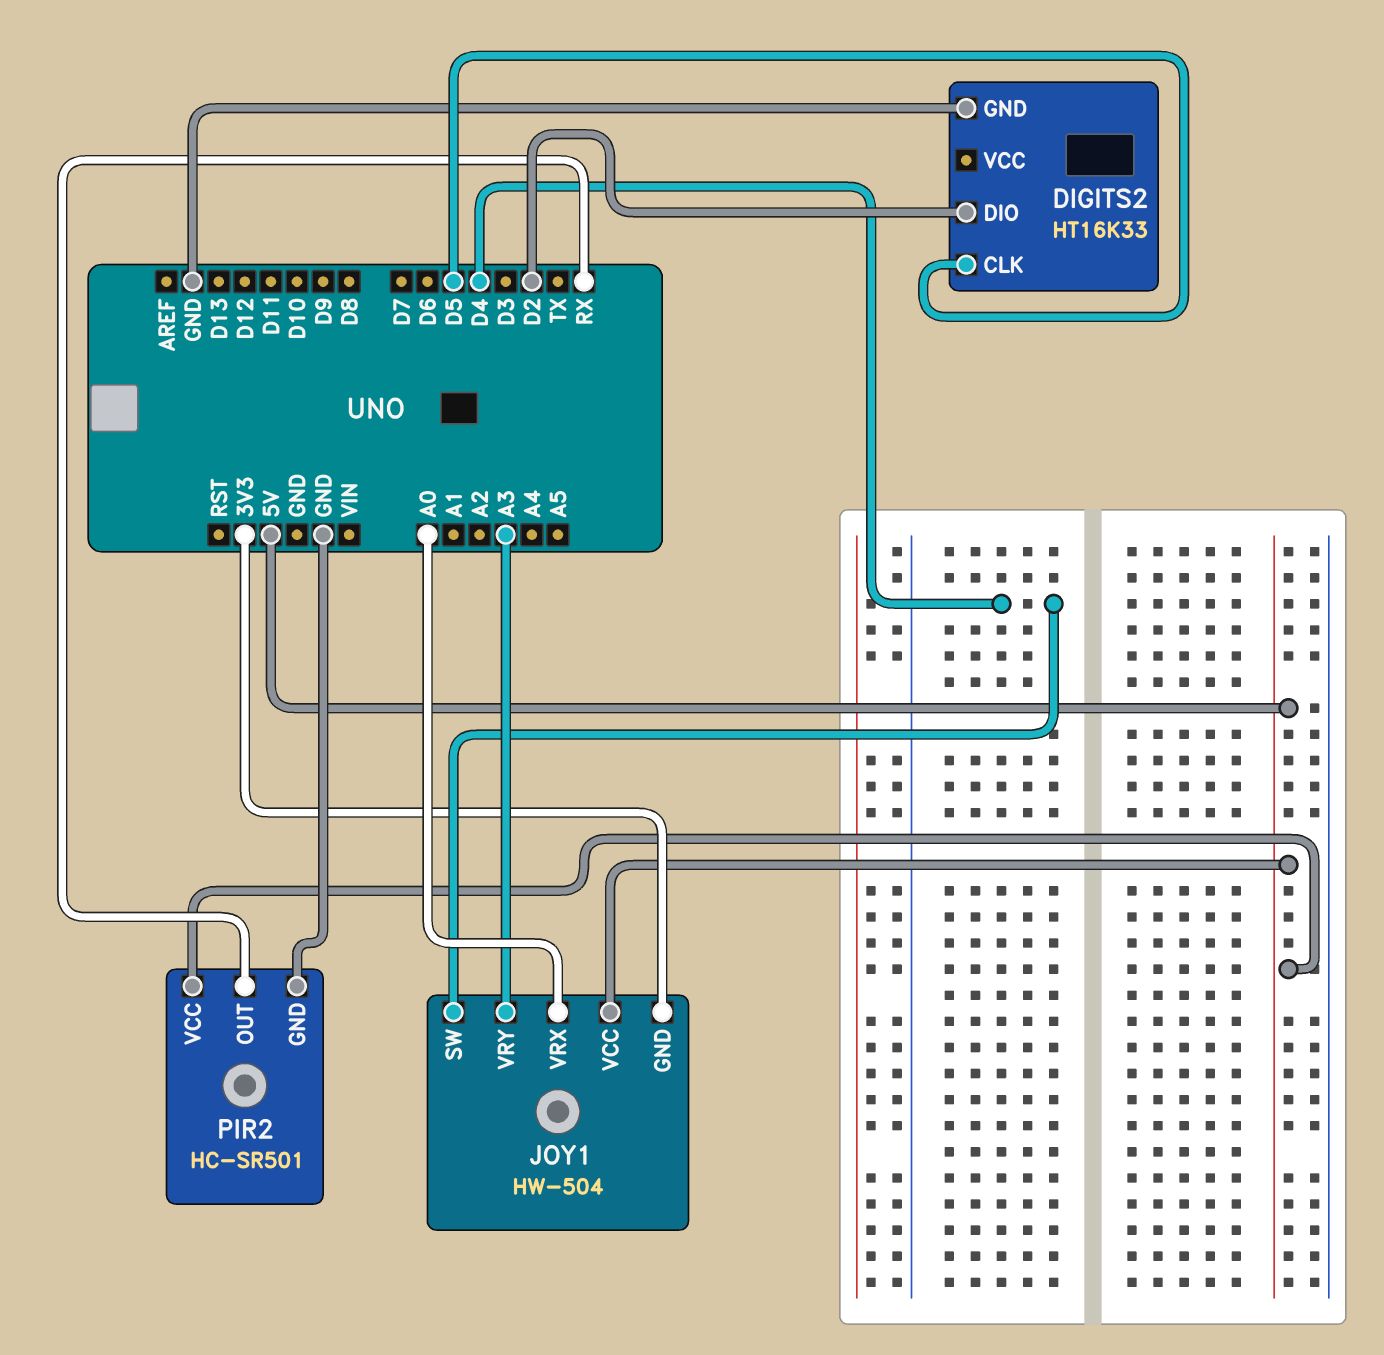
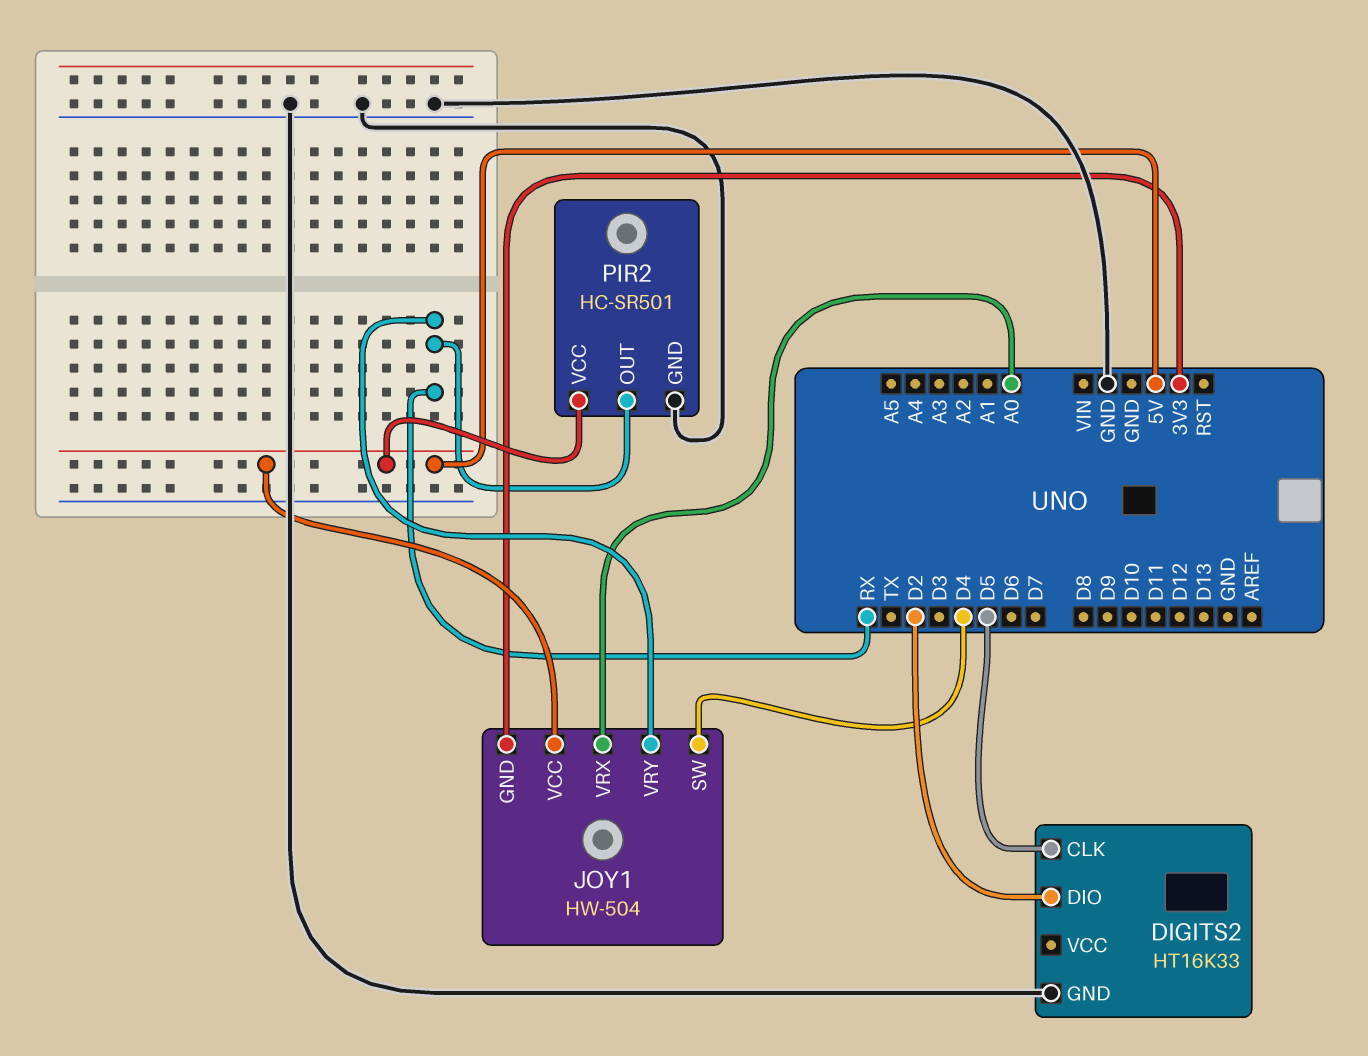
JOY1 pin VRY: A3 -> RX

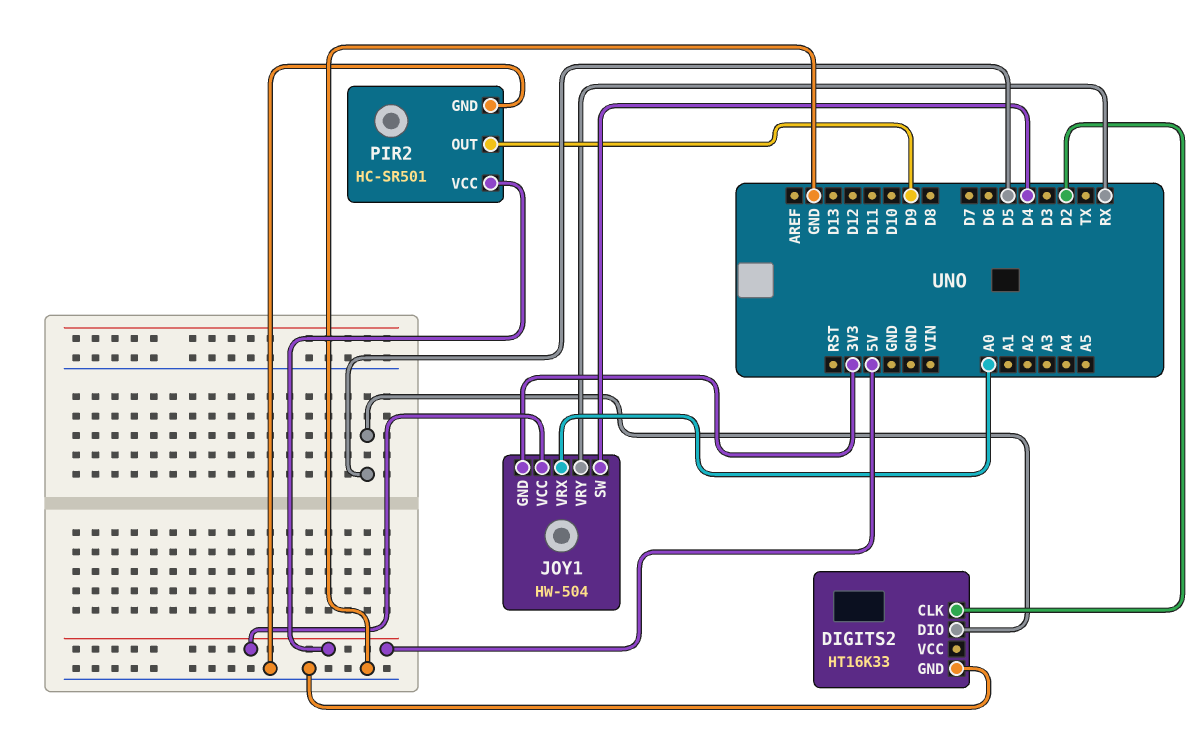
DIGITS2 pin CLK: D5 -> D2
DIGITS2 pin DIO: D2 -> D5
PIR2 pin OUT: RX -> D9

